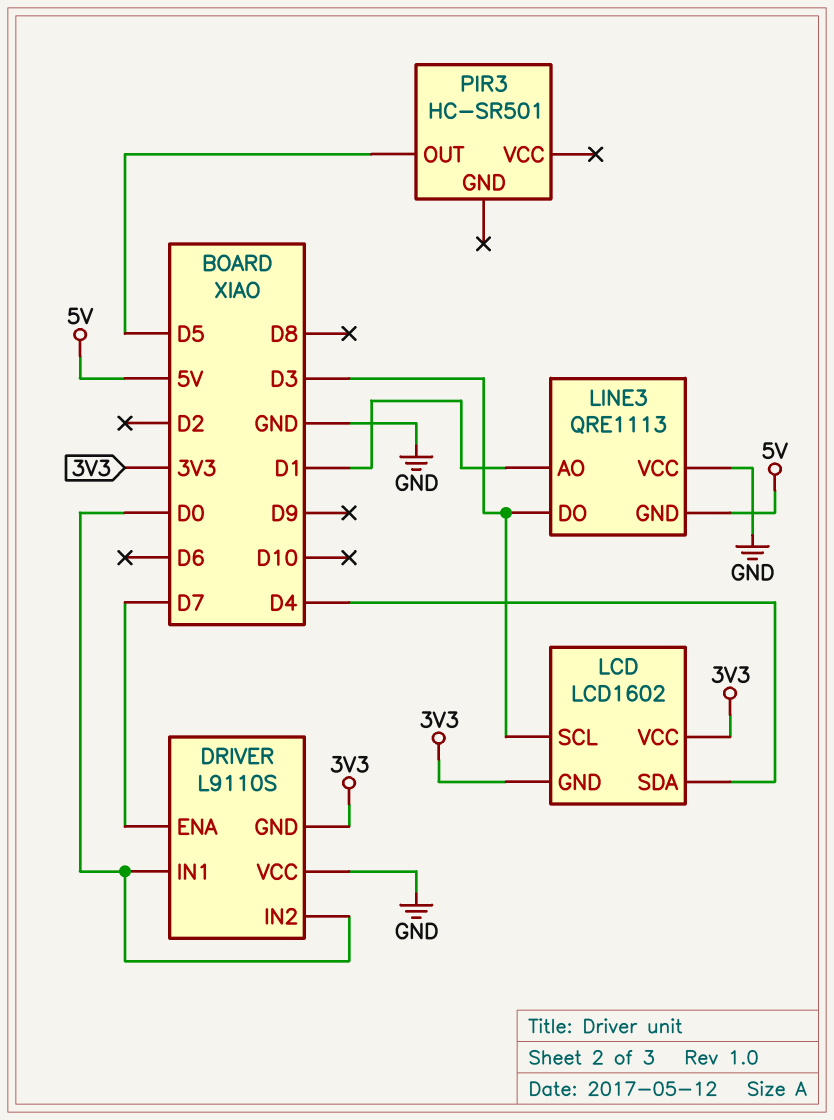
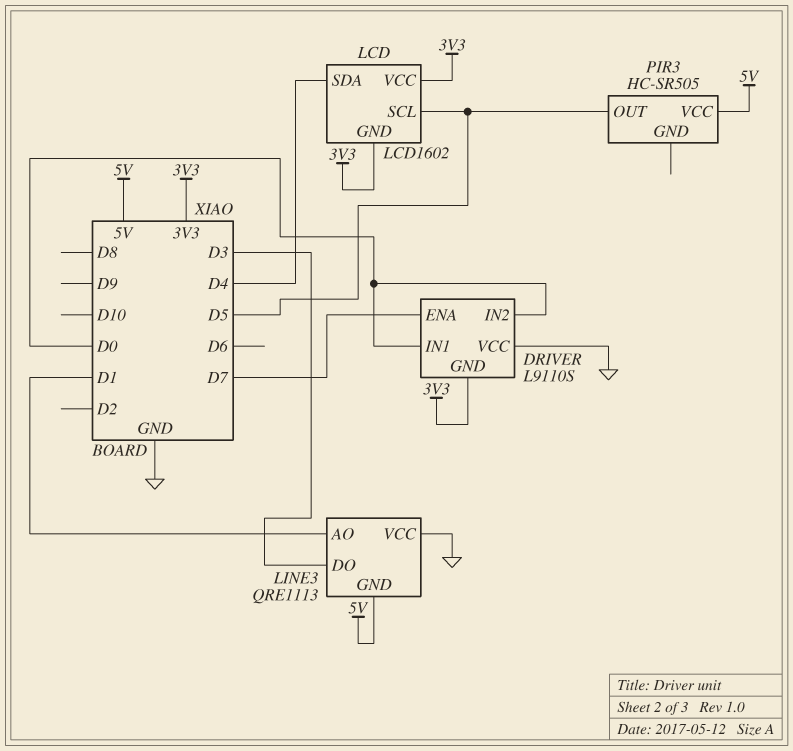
LCD pin SCL: D3 -> D5
PIR3: HC-SR501 -> HC-SR505
PIR3 pin VCC: none -> 5V

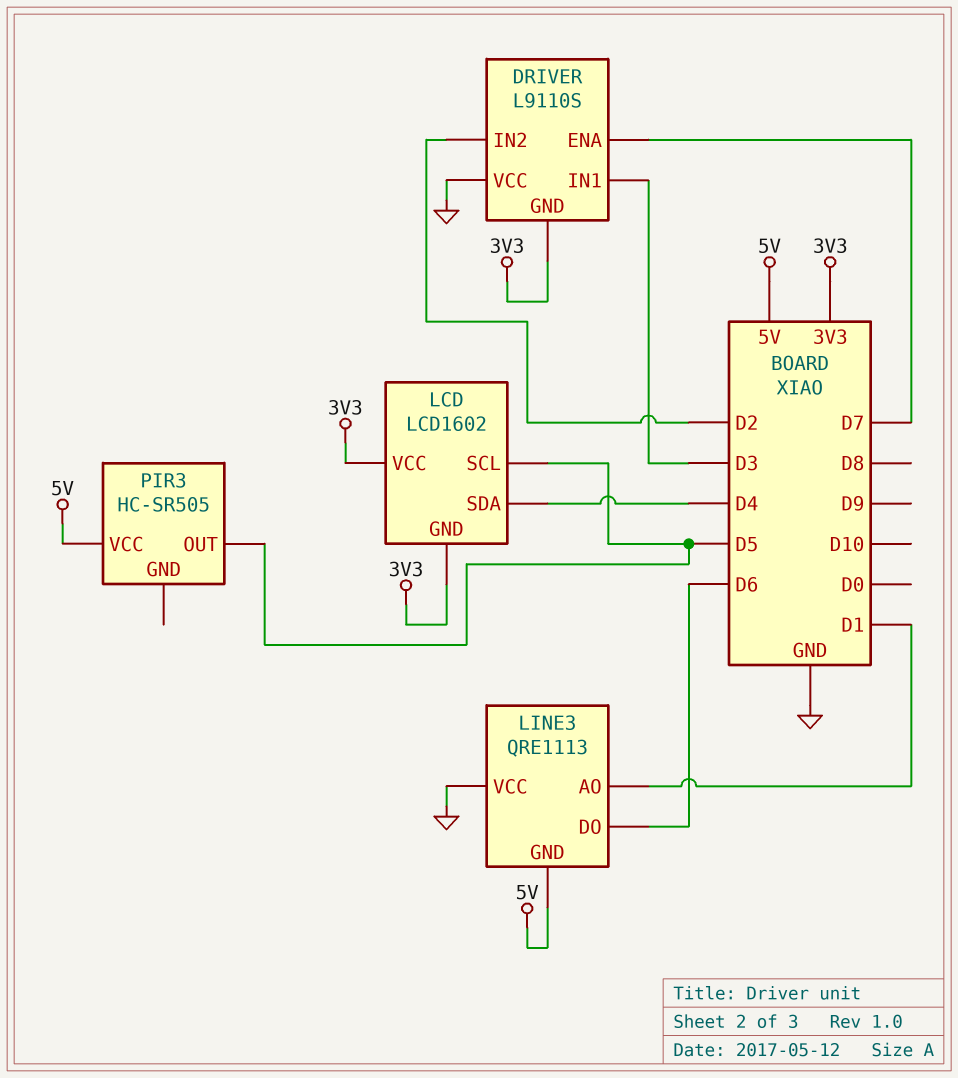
DRIVER pin IN1: D0 -> D3
DRIVER pin IN2: D0 -> D2
LINE3 pin DO: D3 -> D6

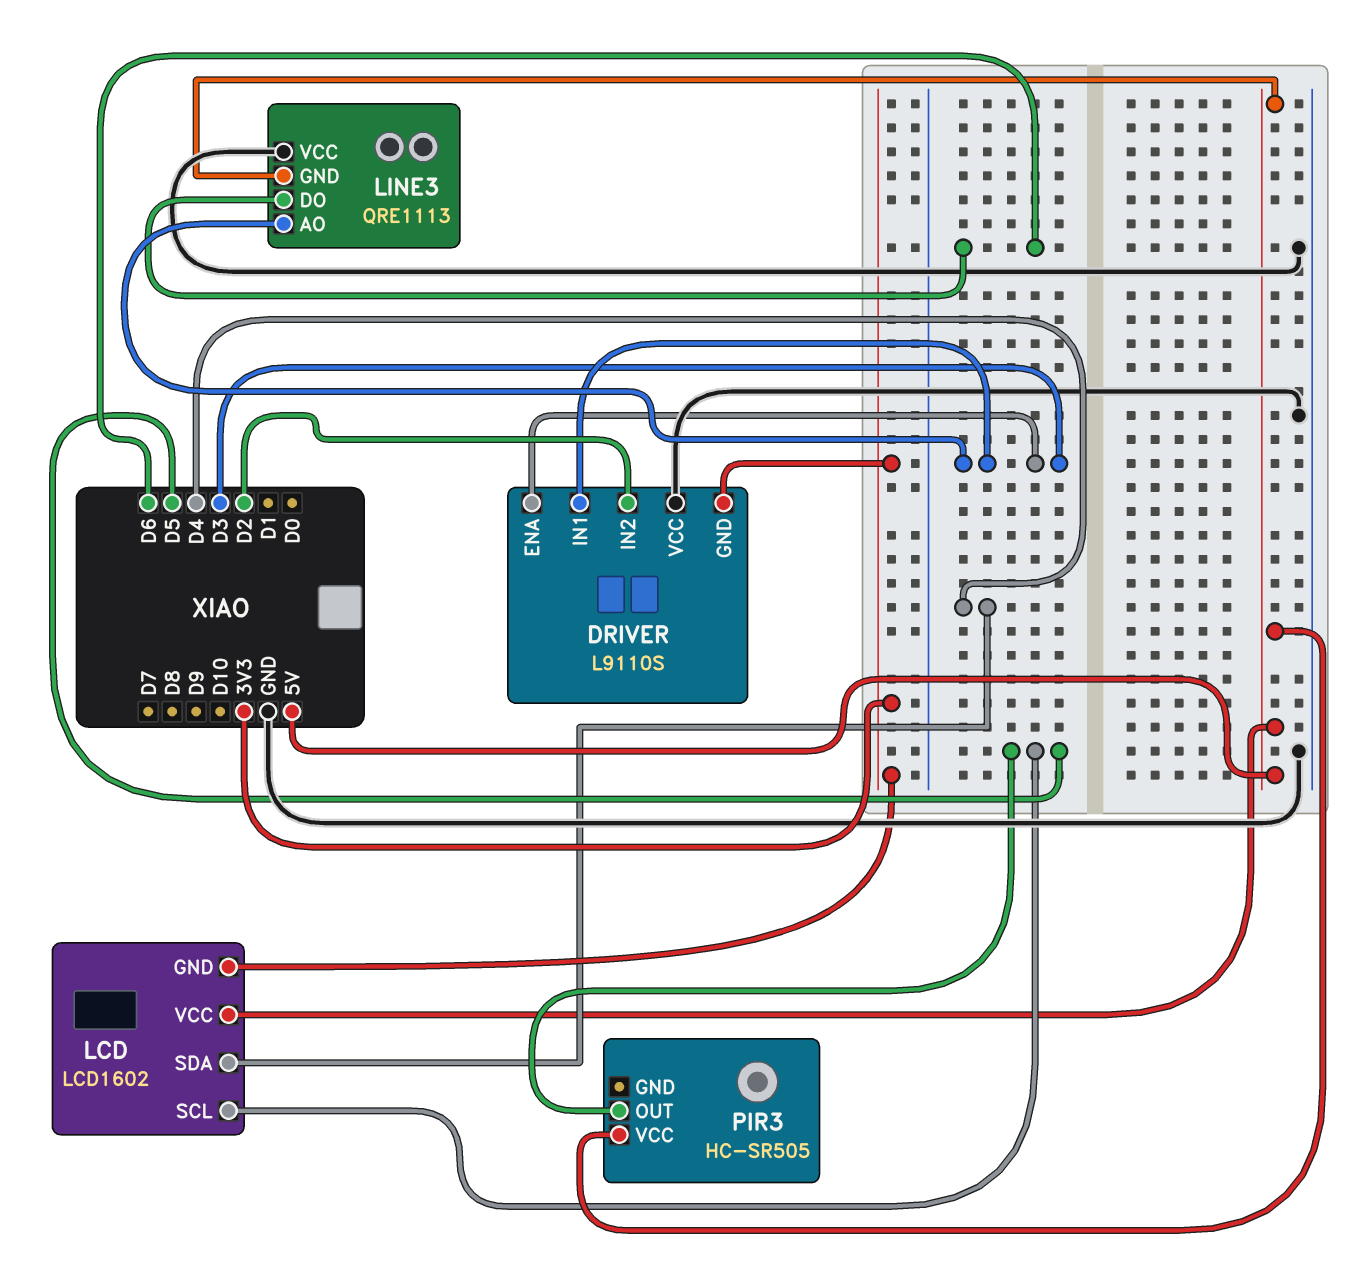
DRIVER pin ENA: D7 -> D3
LCD pin VCC: 3V3 -> 5V
LINE3 pin AO: D1 -> D3

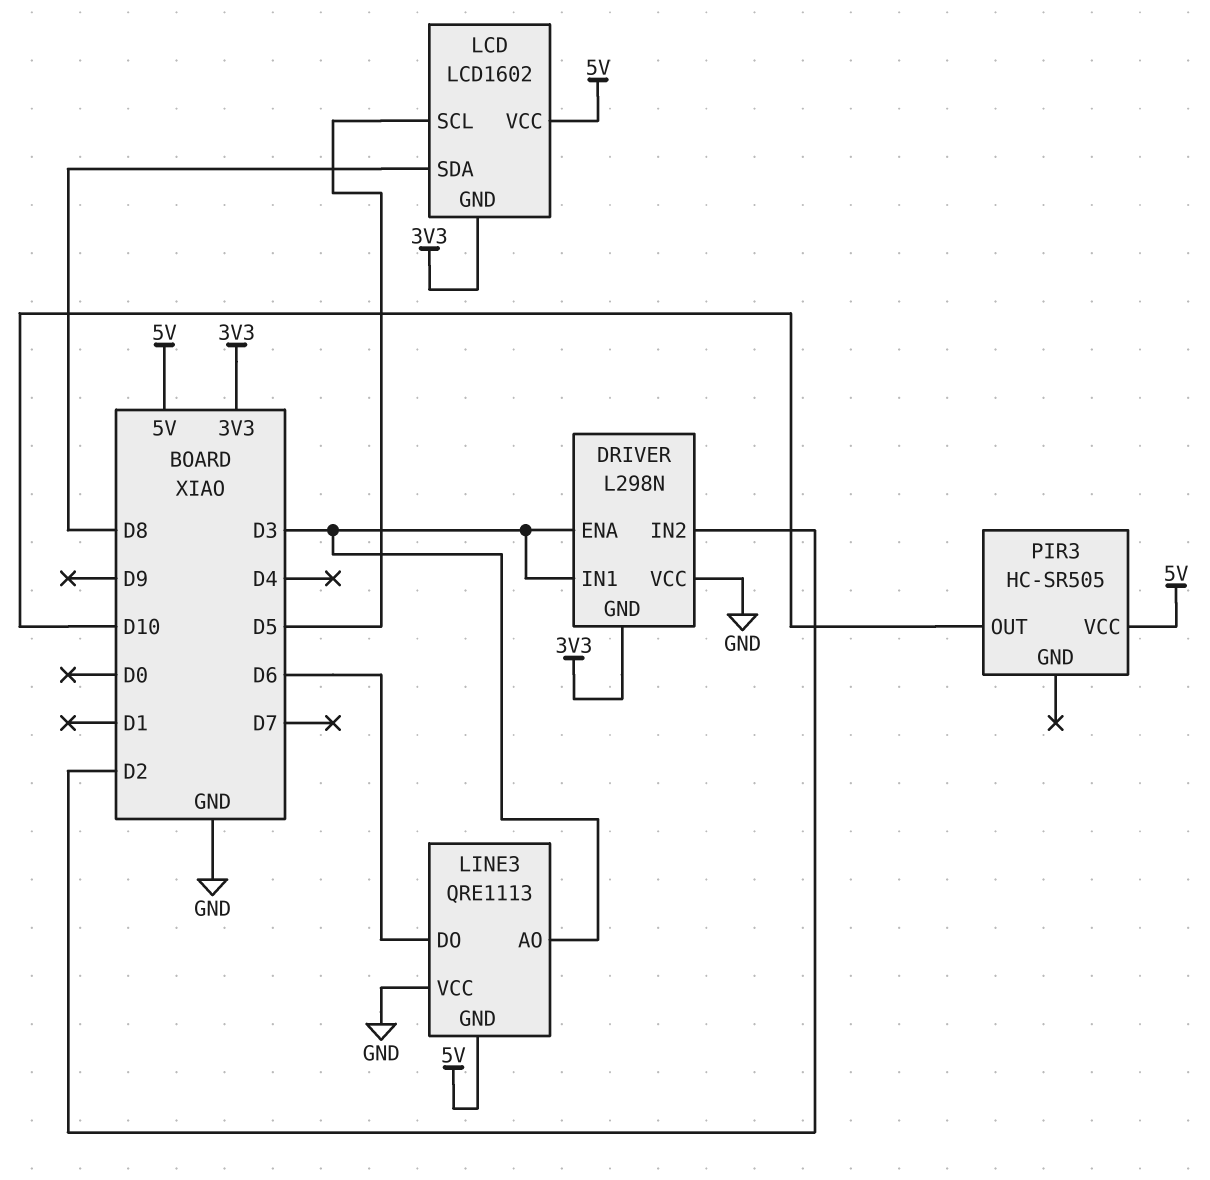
DRIVER: L9110S -> L298N
LCD pin SDA: D4 -> D8
PIR3 pin OUT: D5 -> D10

